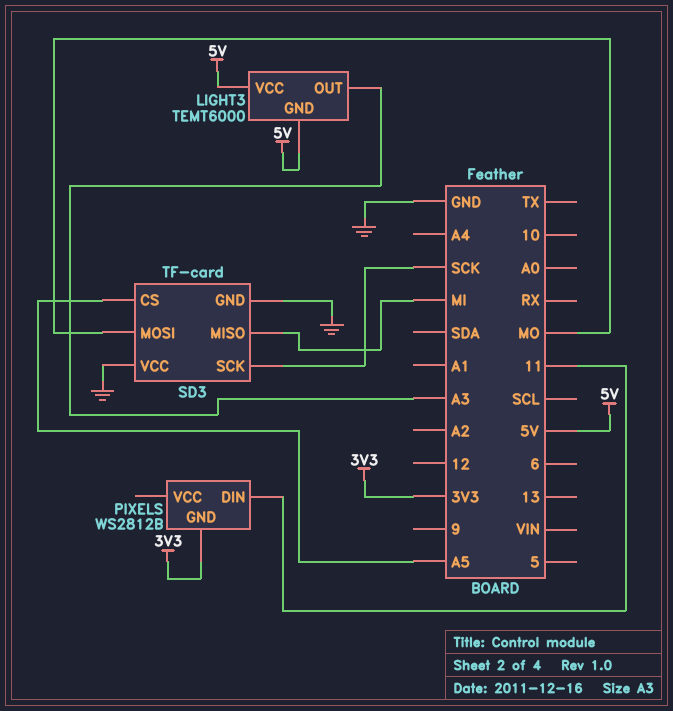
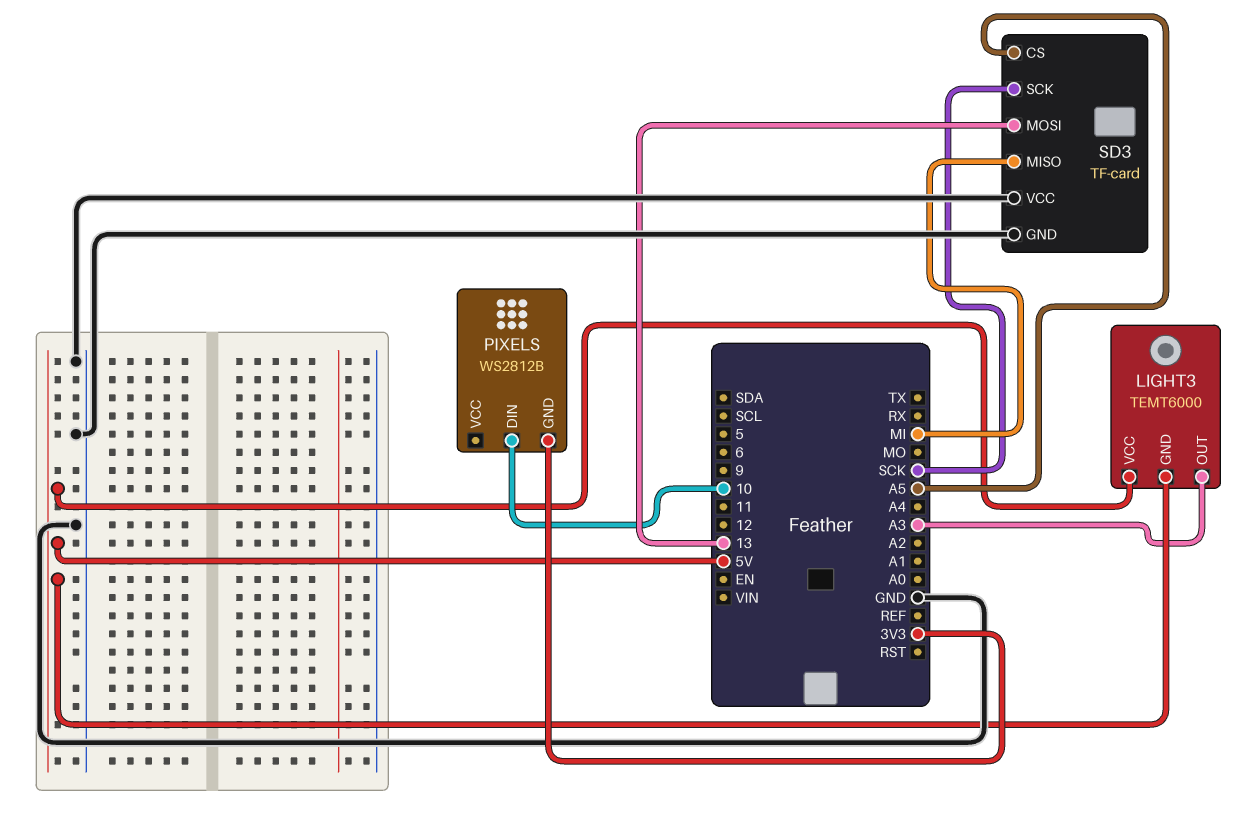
PIXELS pin DIN: 11 -> 10
SD3 pin MOSI: MO -> 13

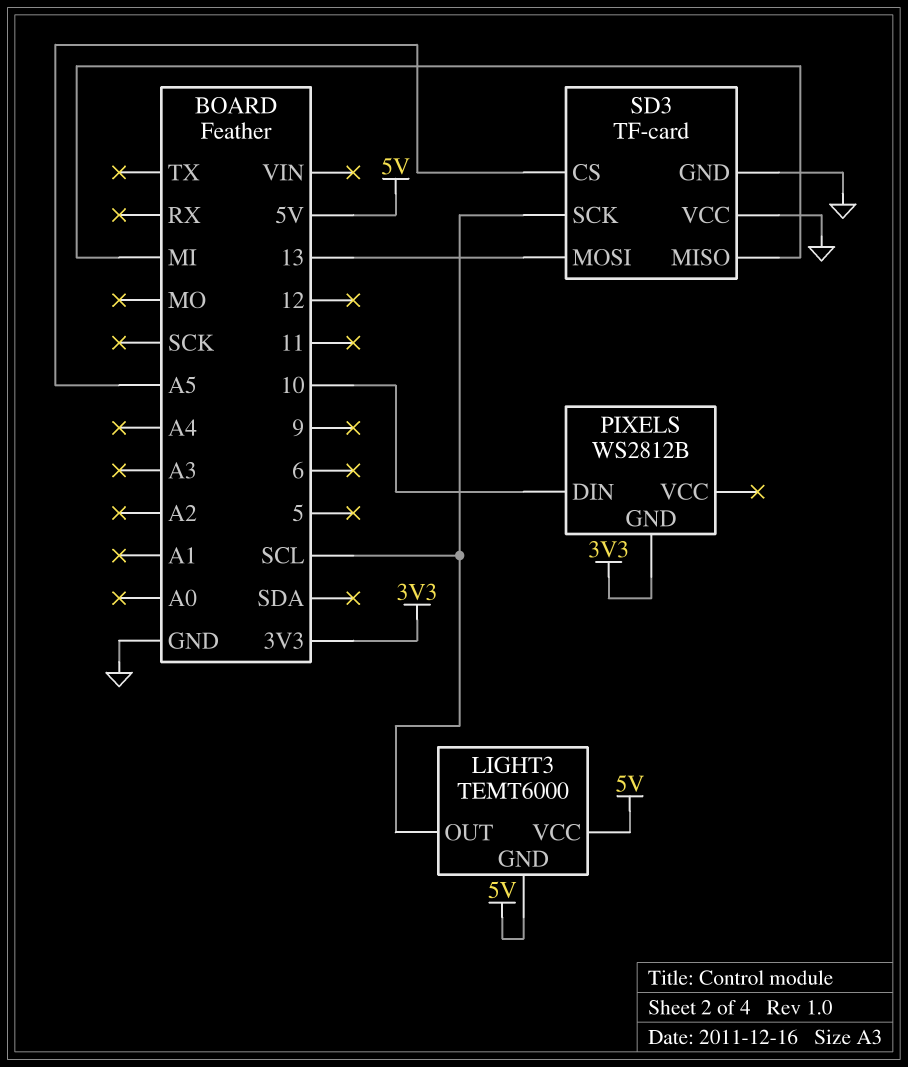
LIGHT3 pin OUT: A3 -> SCL
SD3 pin SCK: SCK -> SCL

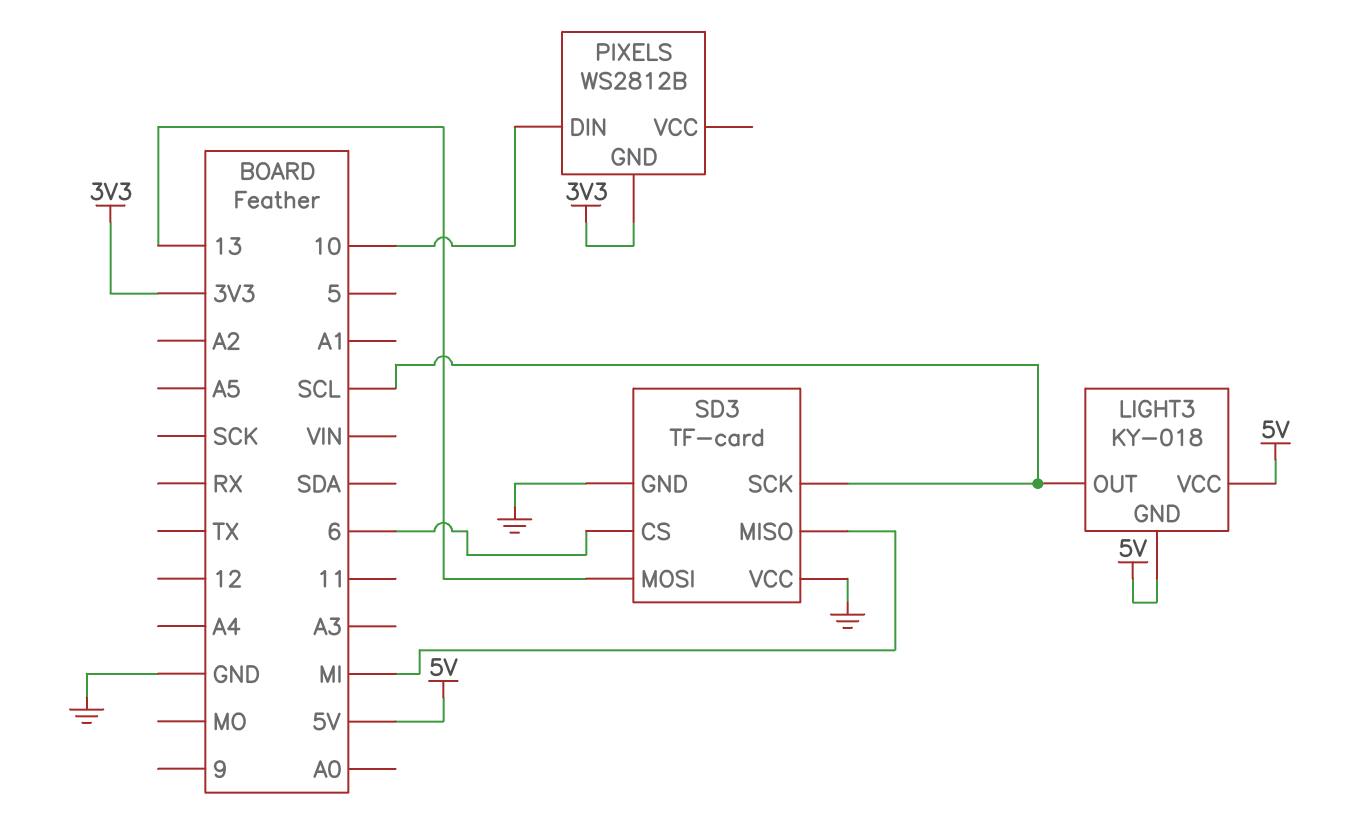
LIGHT3: TEMT6000 -> KY-018
SD3 pin CS: A5 -> 6

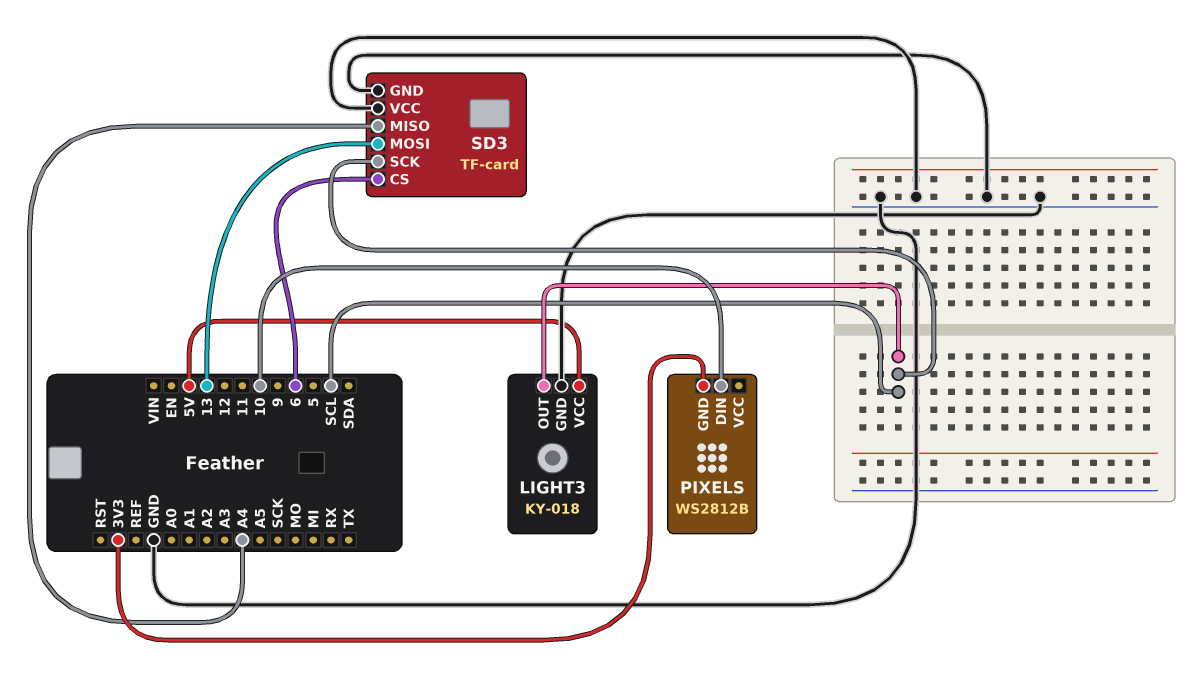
LIGHT3 pin GND: 5V -> GND
SD3 pin MISO: MI -> A4

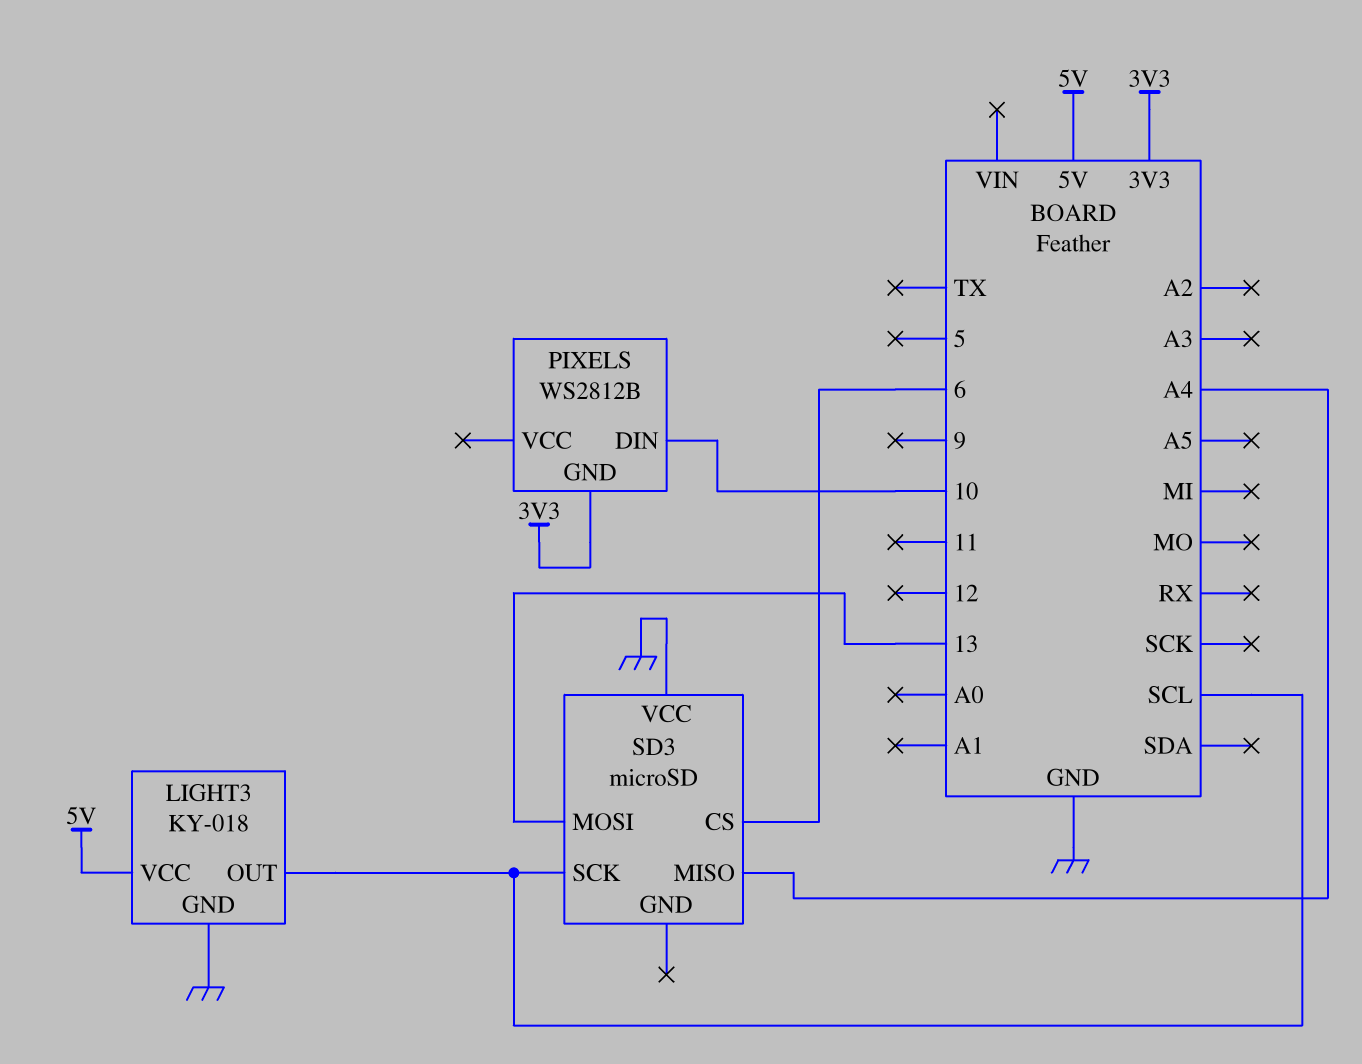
SD3: TF-card -> microSD
SD3 pin GND: GND -> none

